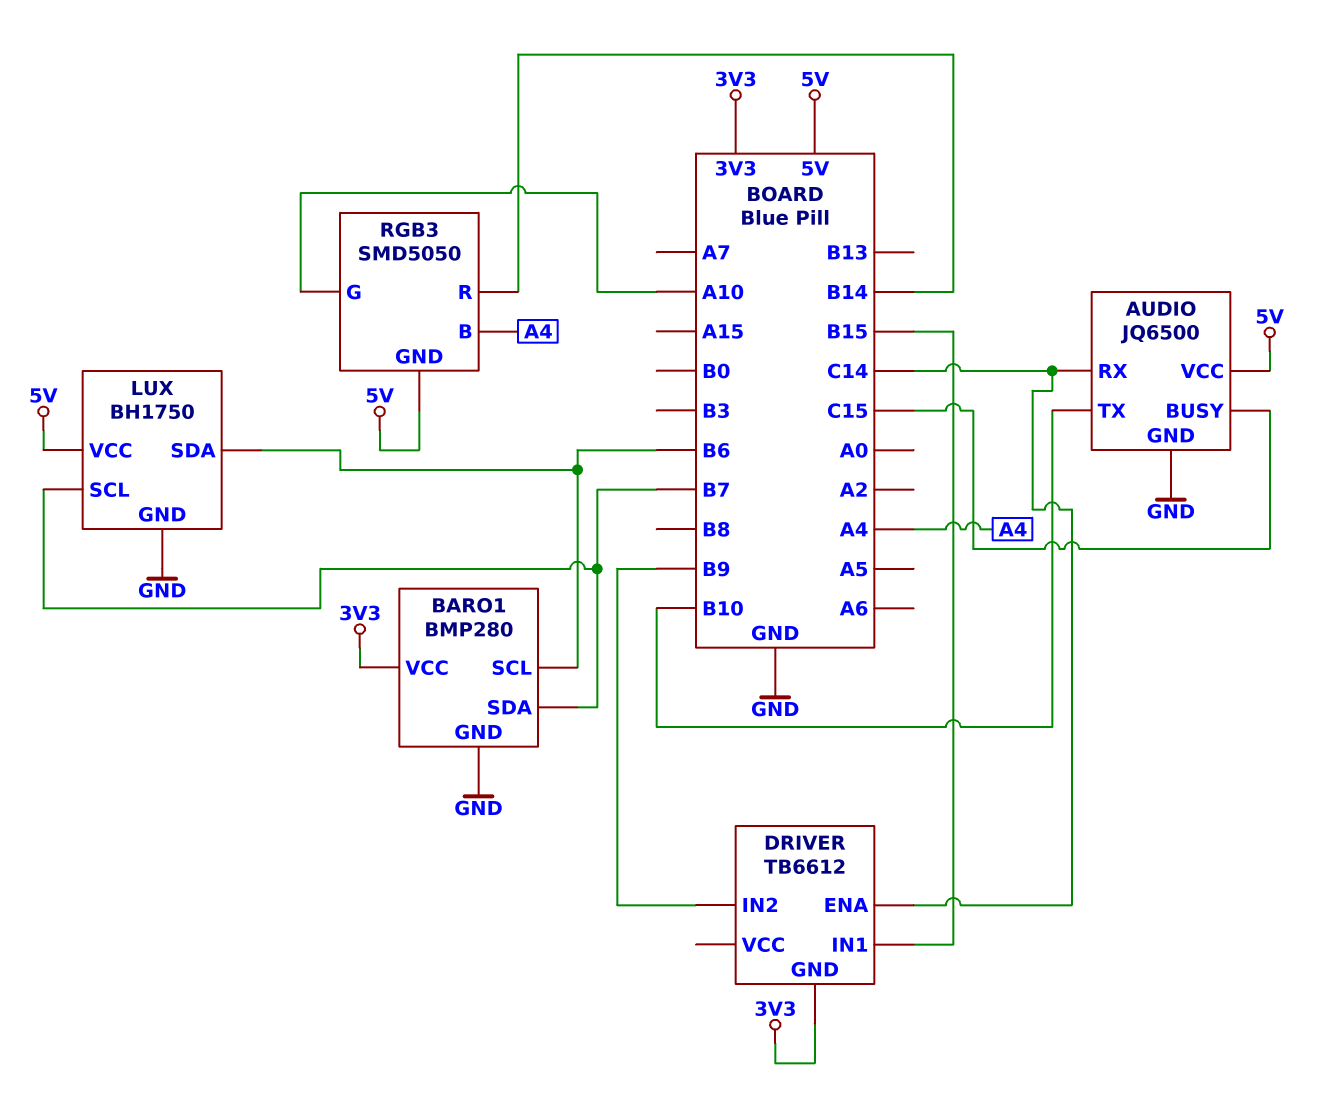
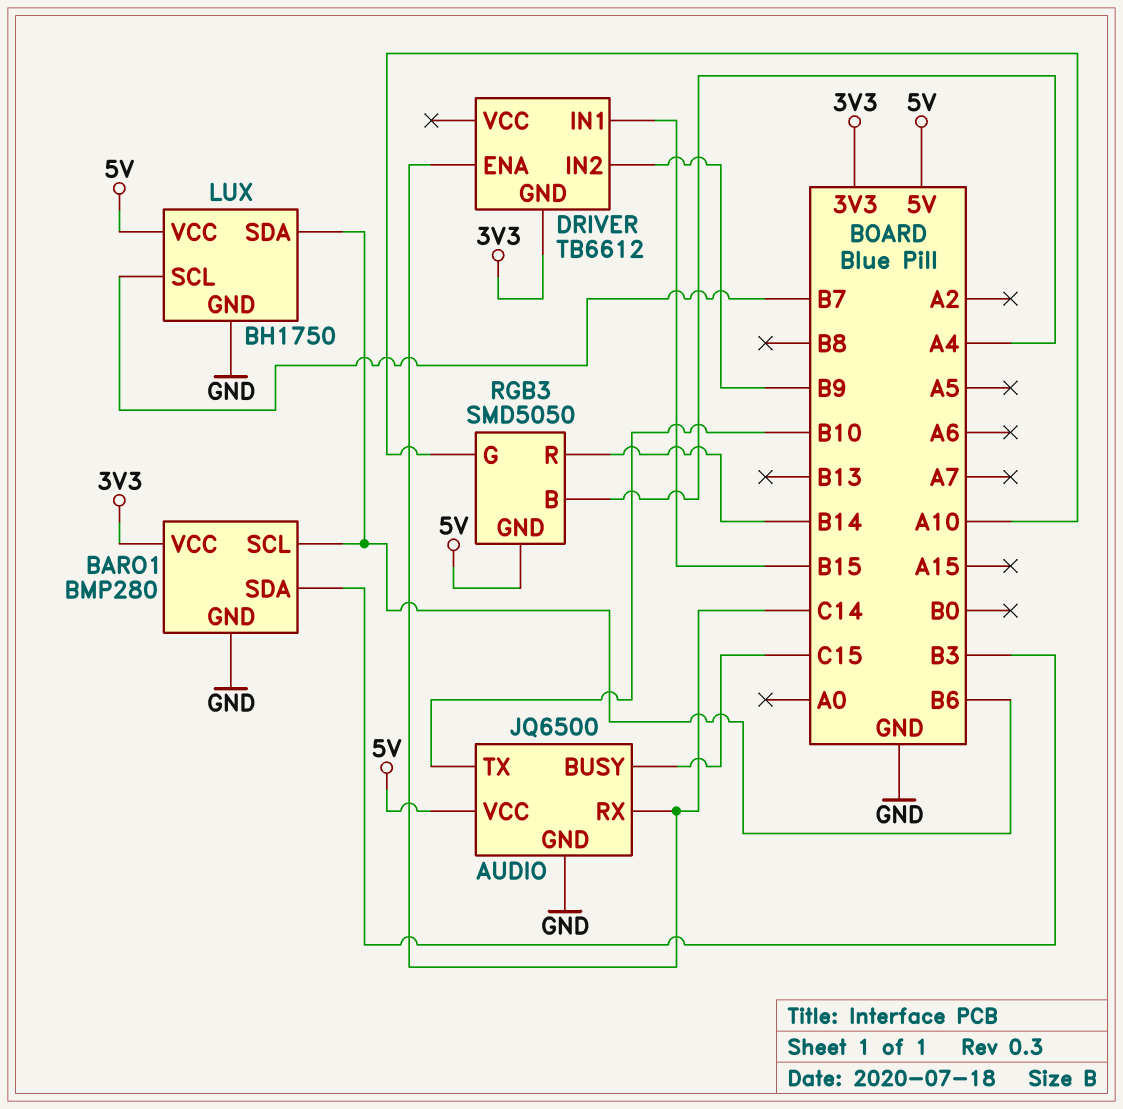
BARO1 pin SDA: B7 -> B3

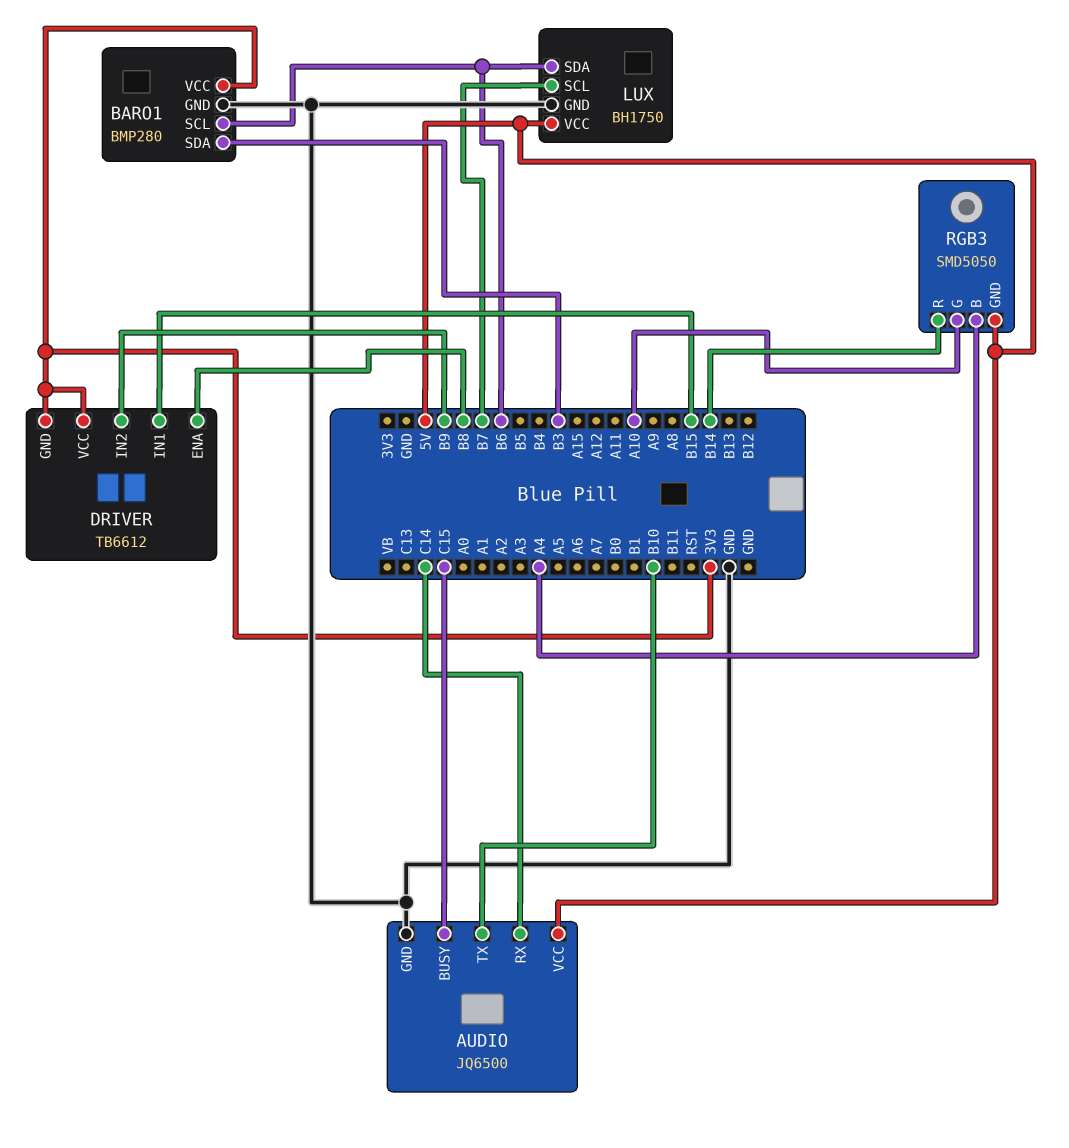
DRIVER pin ENA: C14 -> B8
DRIVER pin VCC: none -> 3V3

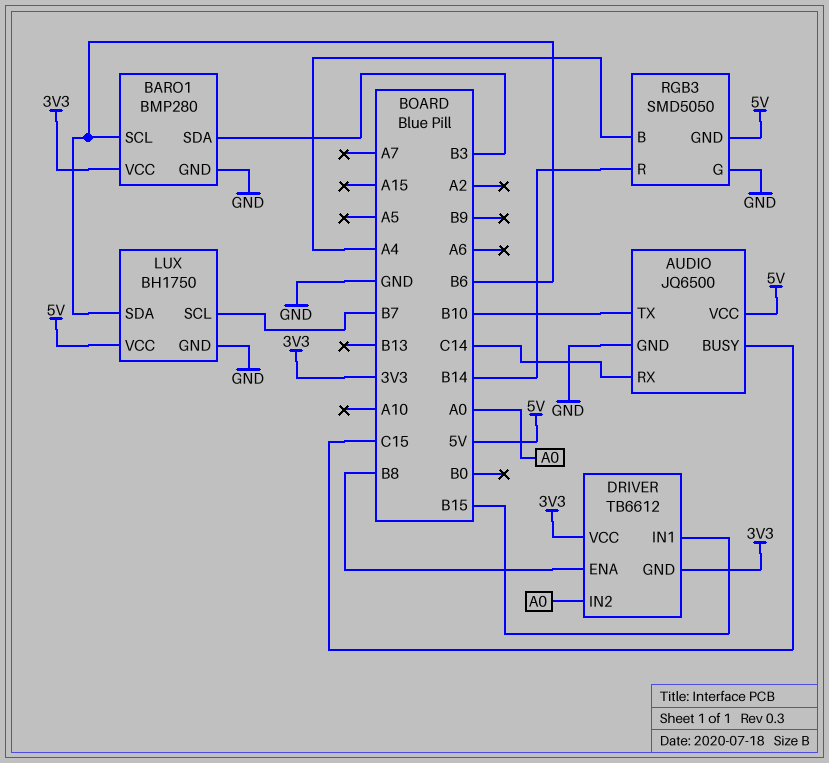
DRIVER pin IN2: B9 -> A0
RGB3 pin G: A10 -> GND

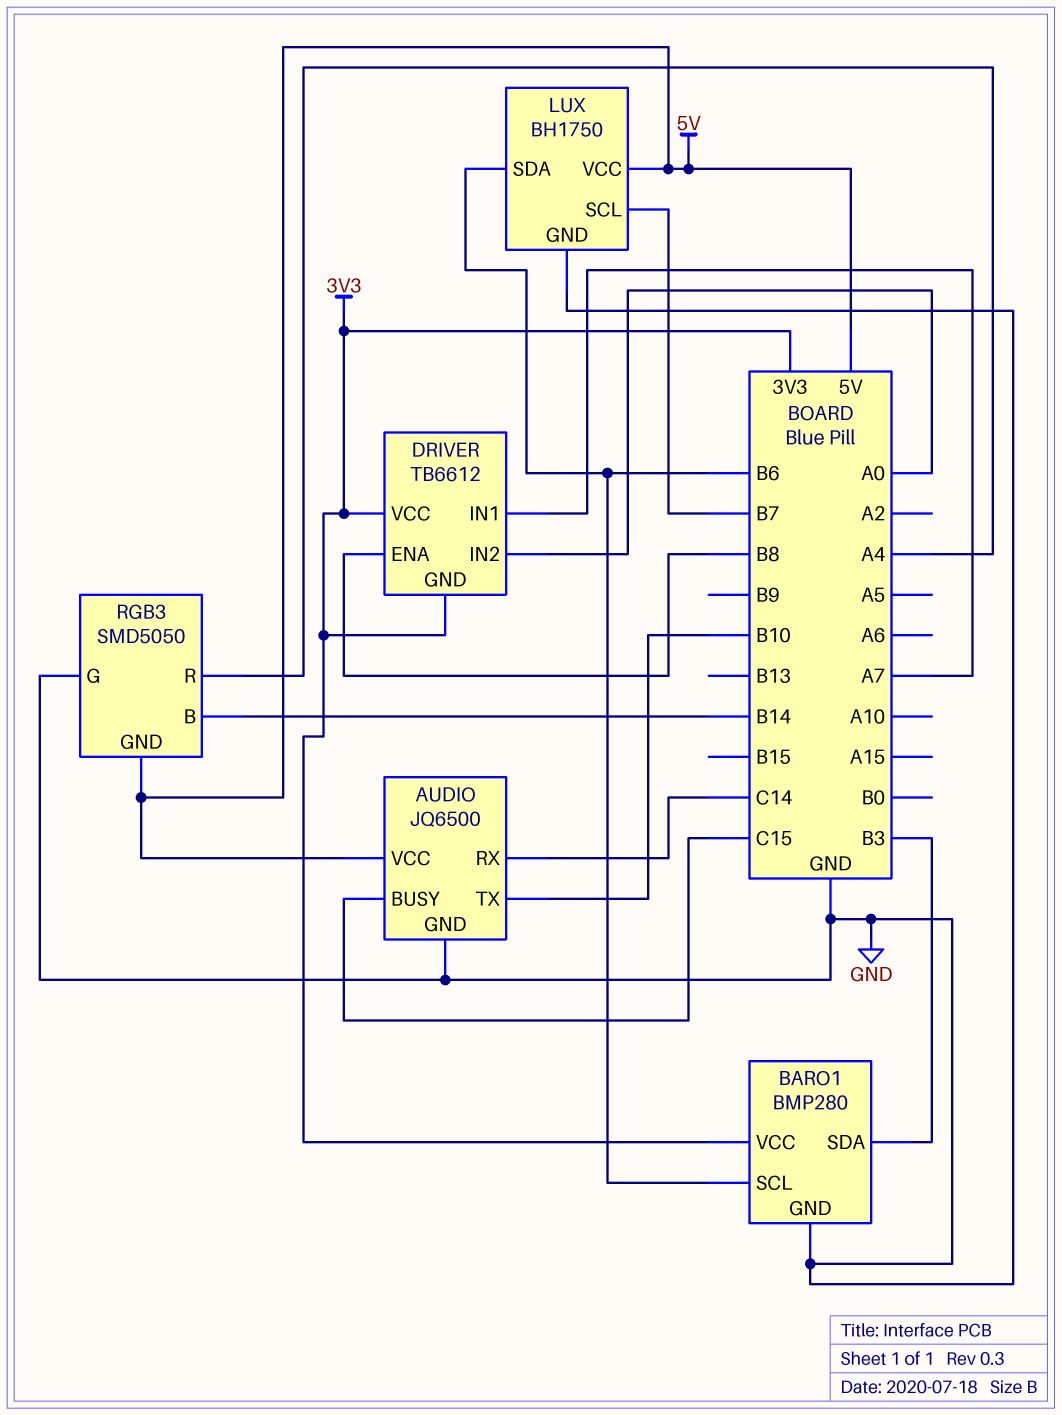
DRIVER pin IN1: B15 -> A7
RGB3 pin B: A4 -> B14
RGB3 pin R: B14 -> A4

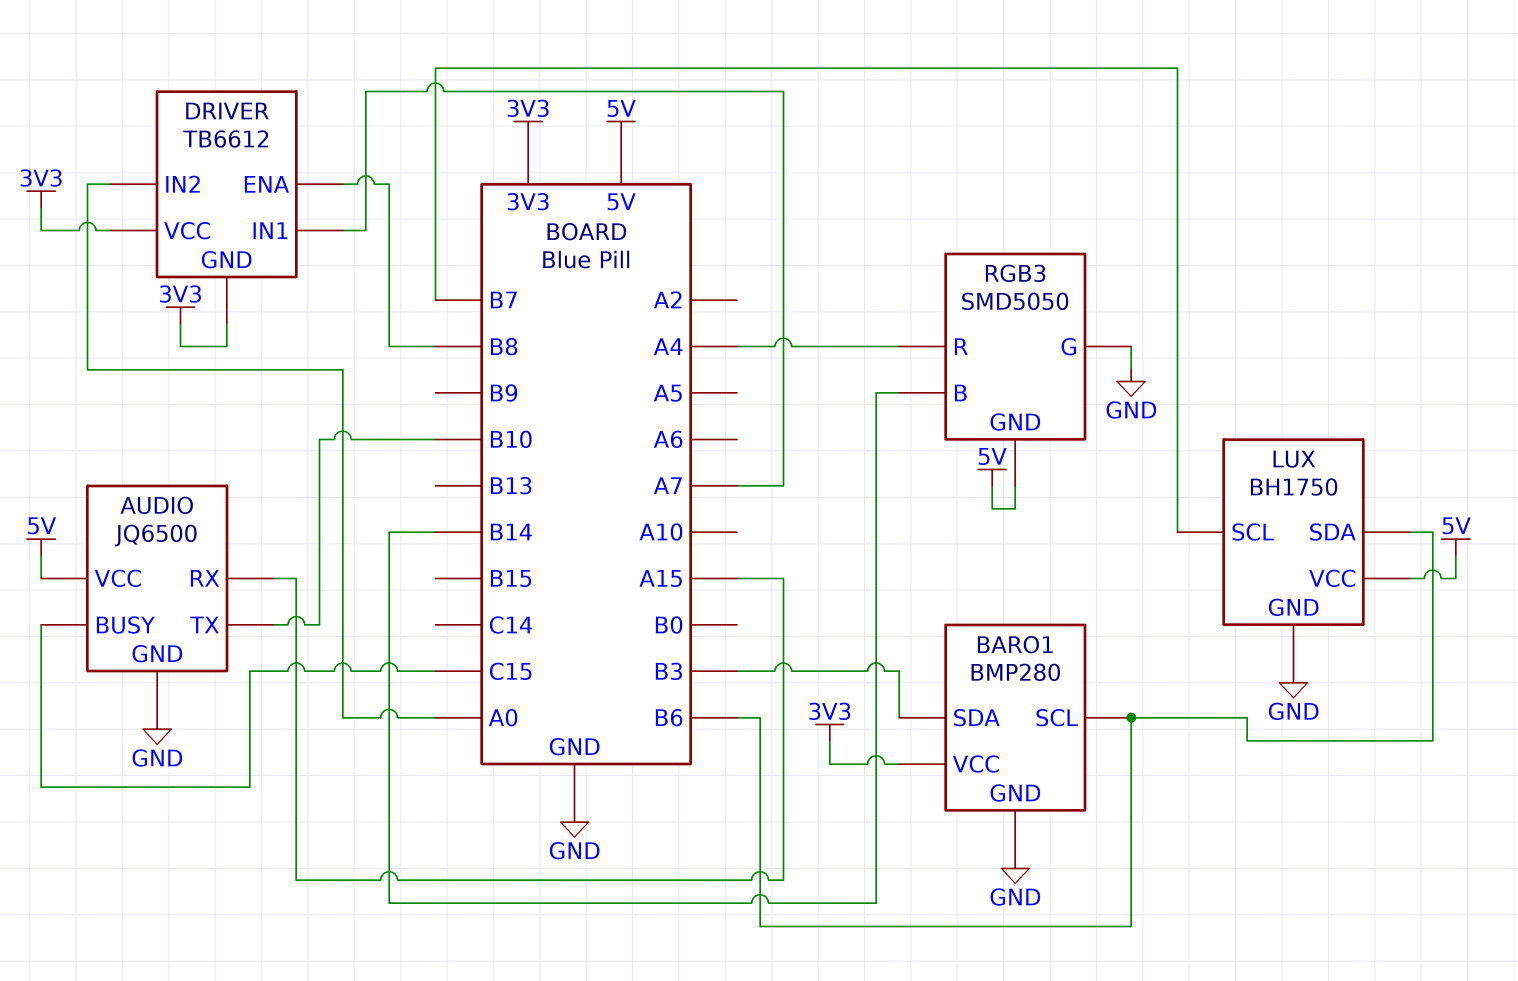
AUDIO pin RX: C14 -> A15

